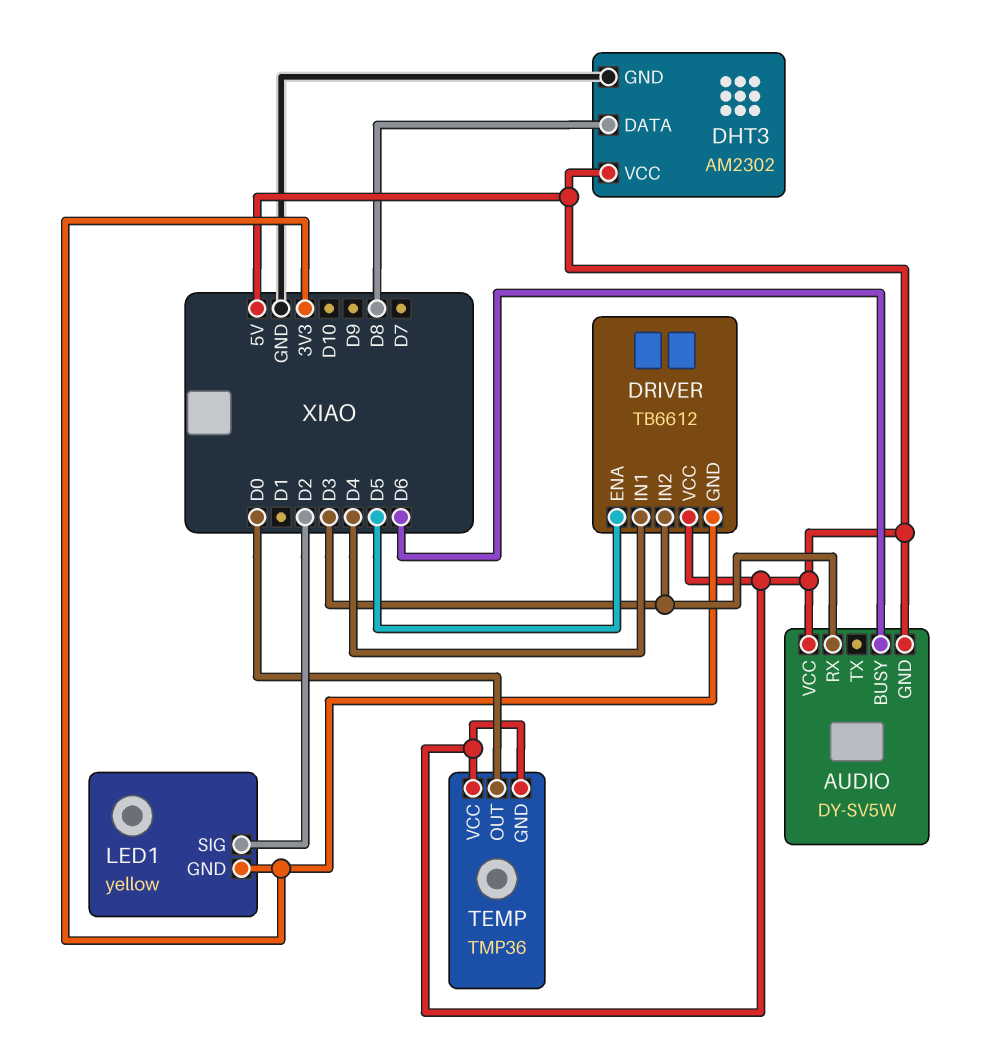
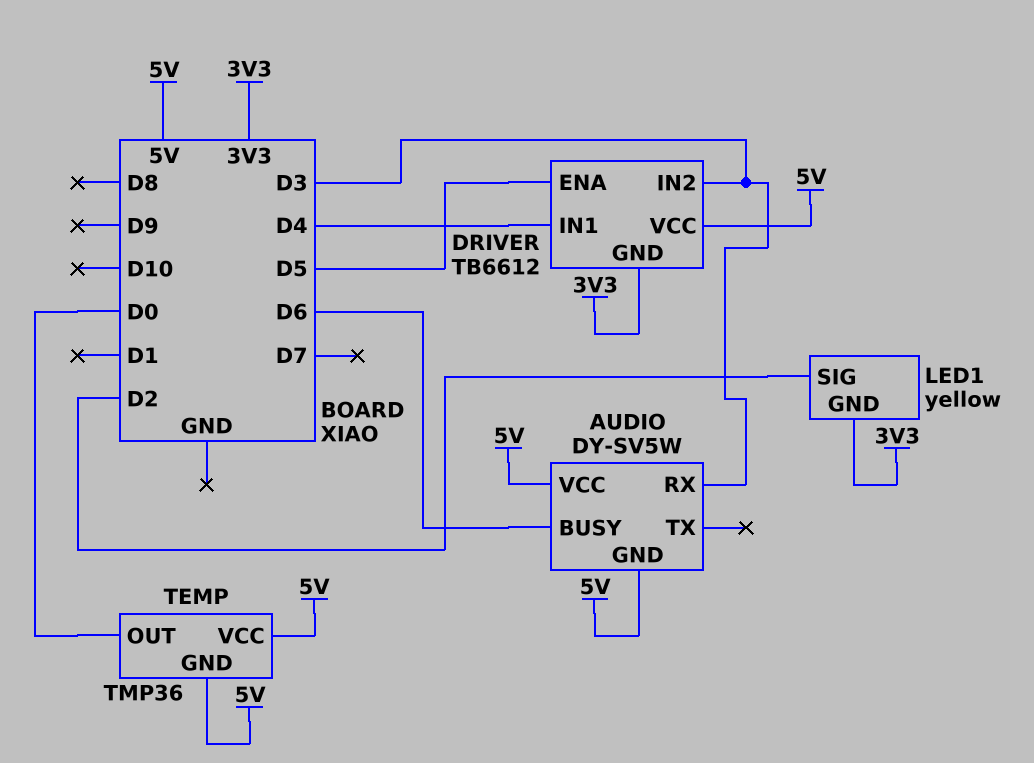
DHT3: AM2302 -> none
DHT3 pin DATA: D8 -> none
DHT3 pin GND: GND -> none
DHT3 pin VCC: 5V -> none

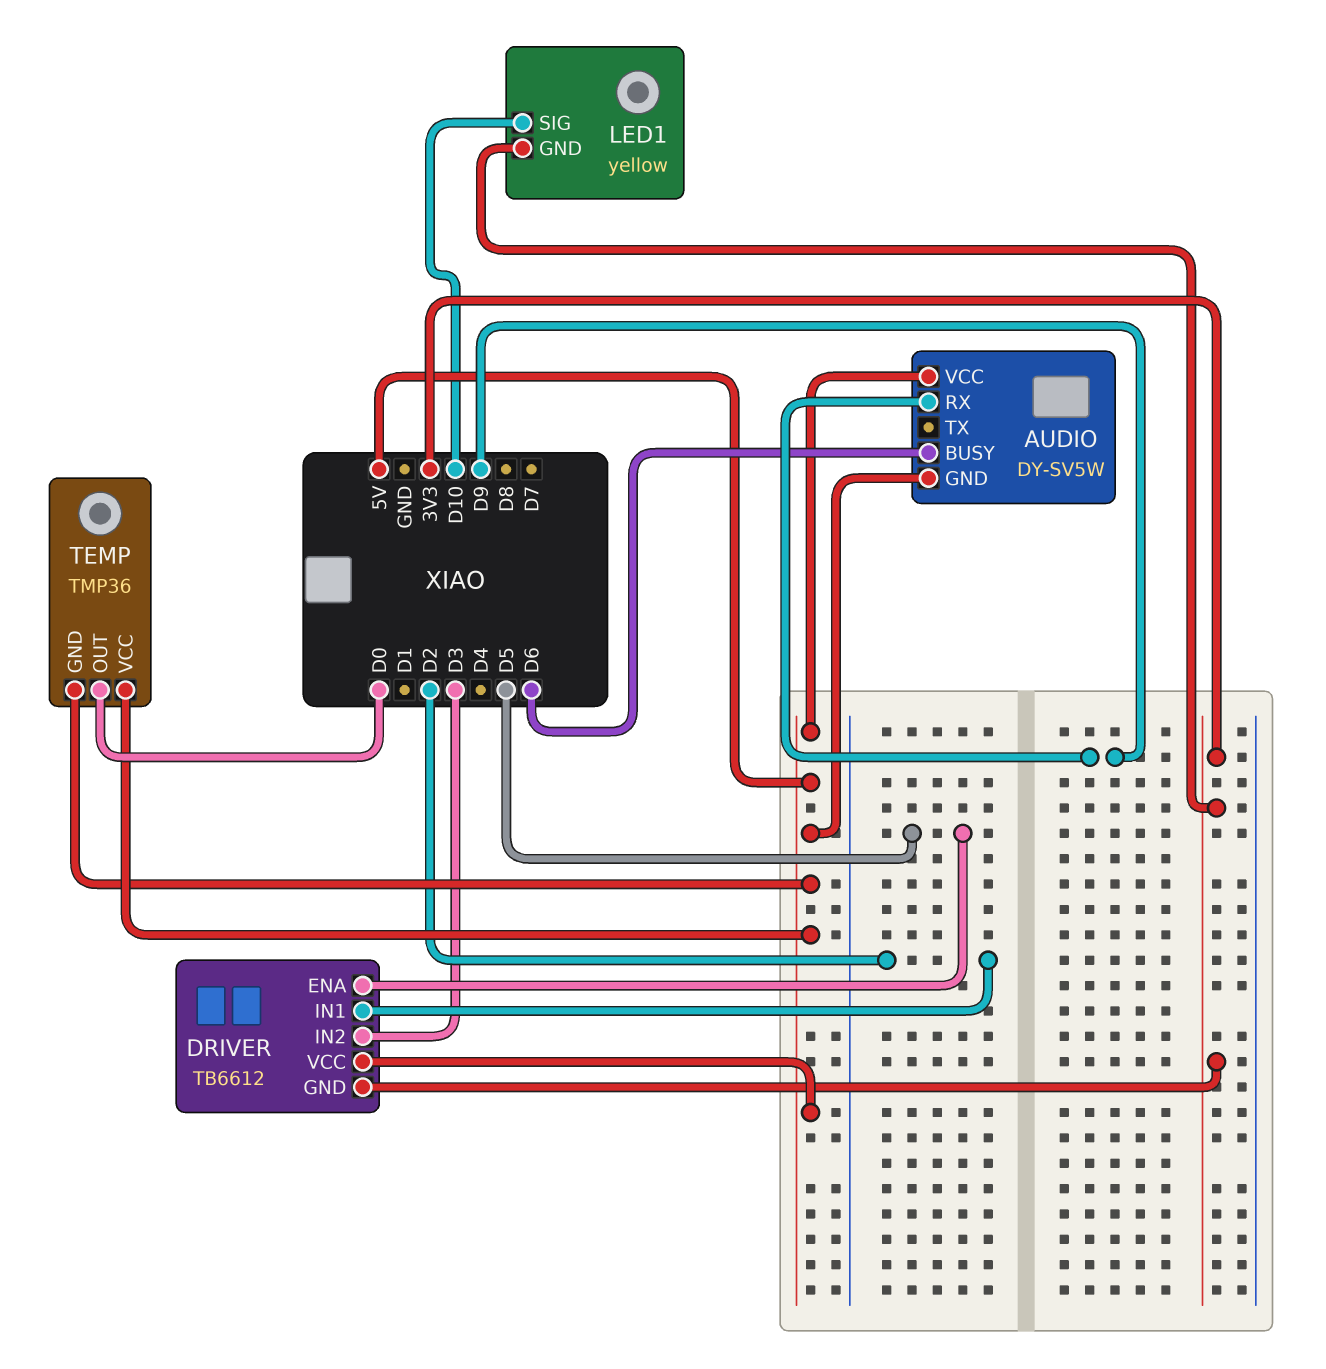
AUDIO pin RX: D3 -> D9
DRIVER pin IN1: D4 -> D2
LED1 pin SIG: D2 -> D10

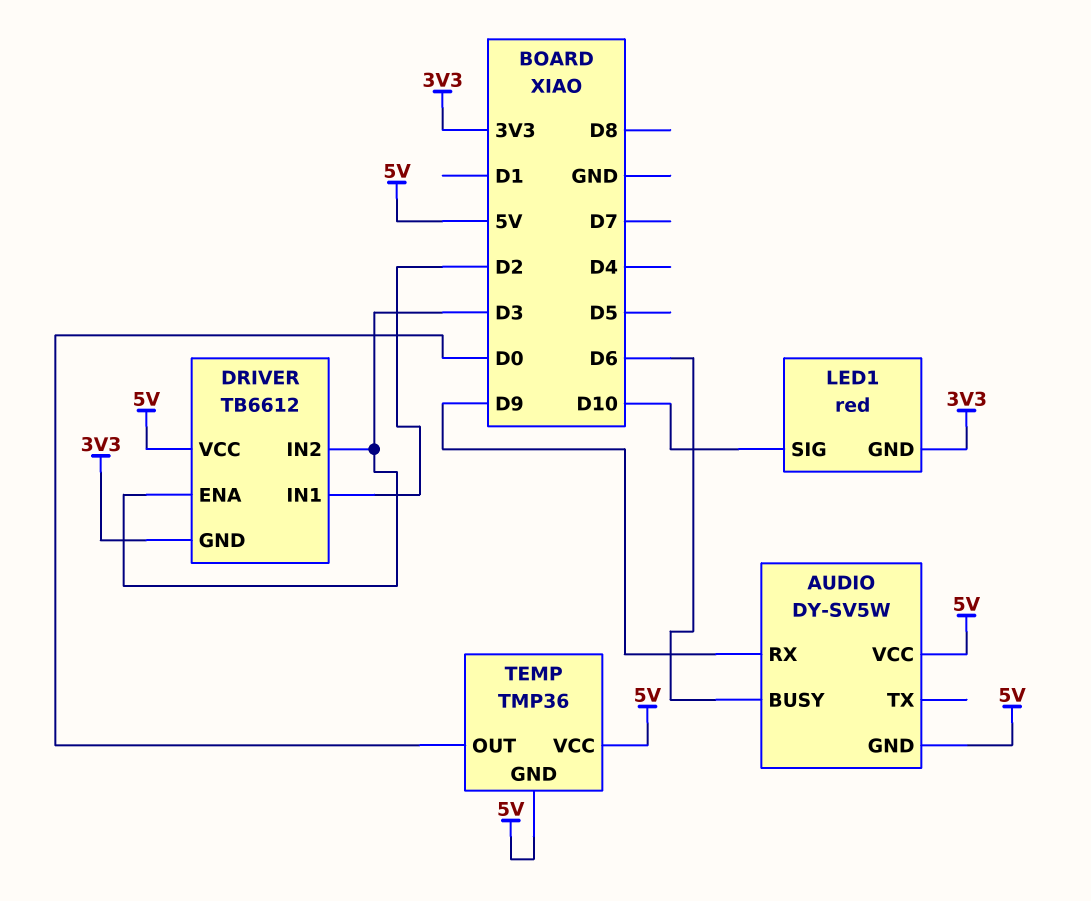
DRIVER pin ENA: D5 -> D3
LED1: yellow -> red

